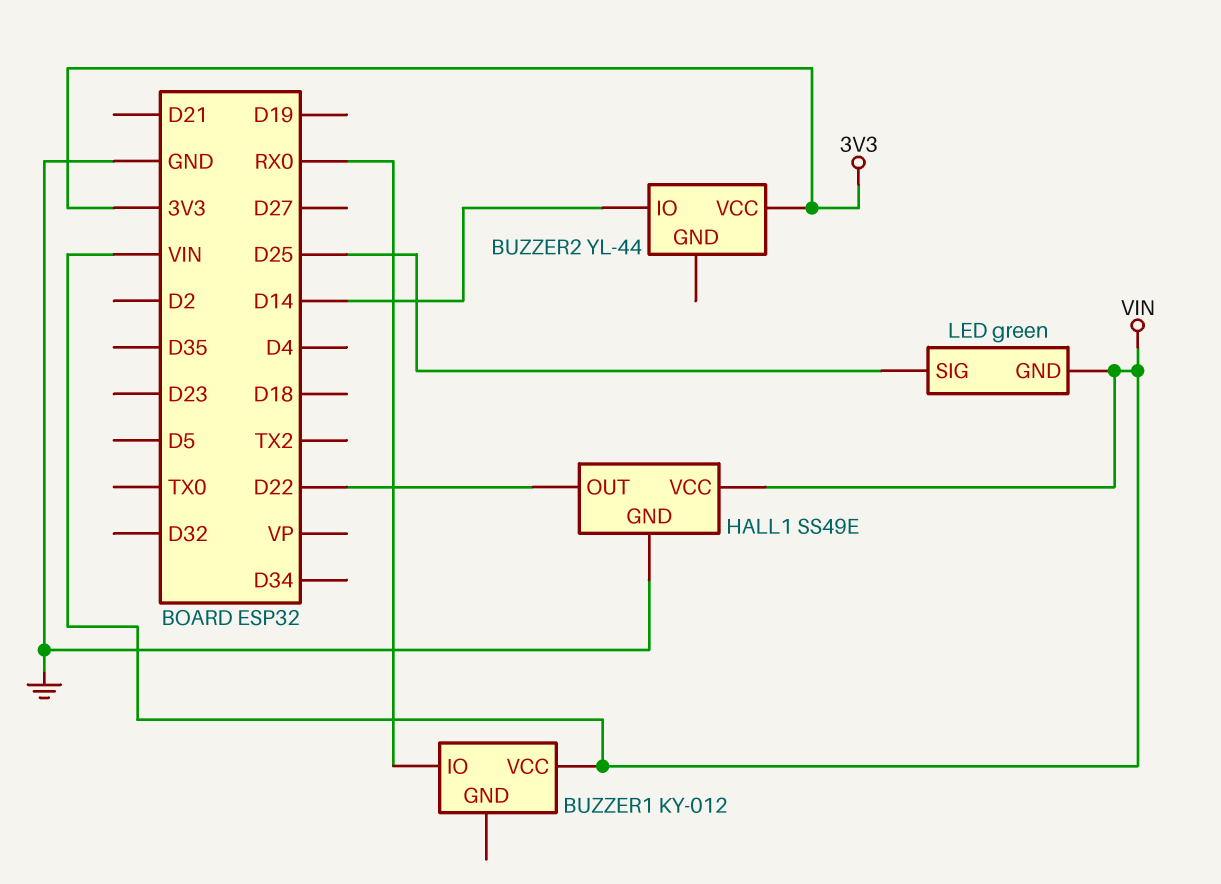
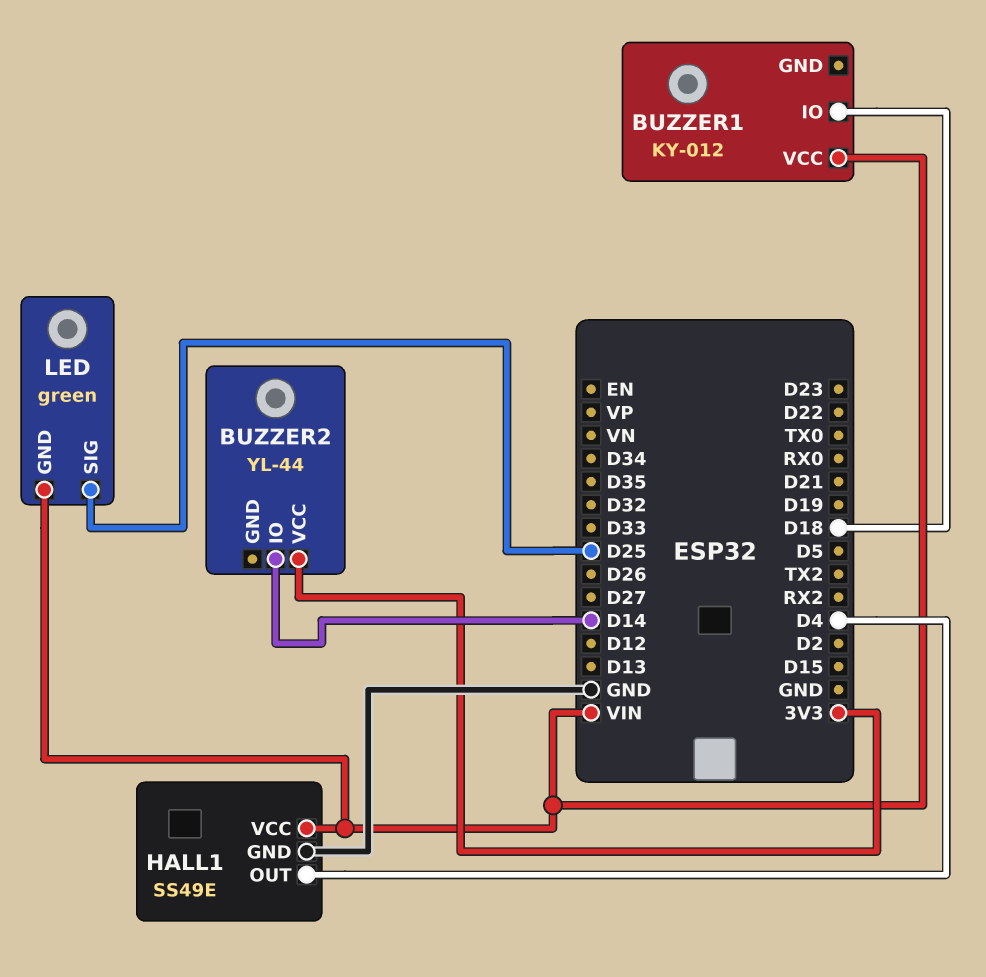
BUZZER1 pin IO: RX0 -> D18
HALL1 pin OUT: D22 -> D4

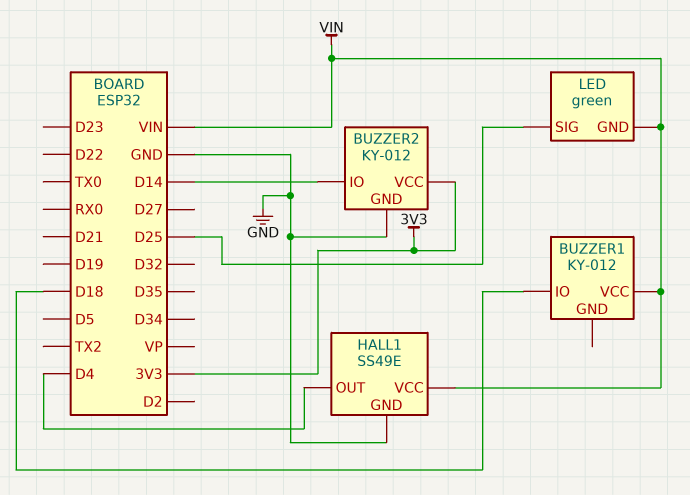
BUZZER2: YL-44 -> KY-012
BUZZER2 pin GND: none -> GND

